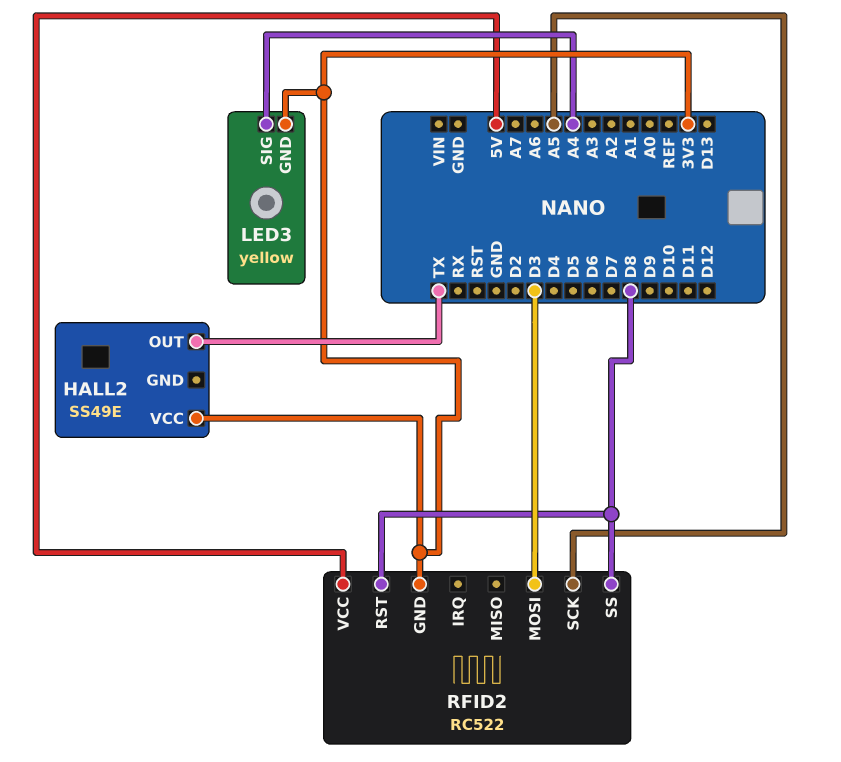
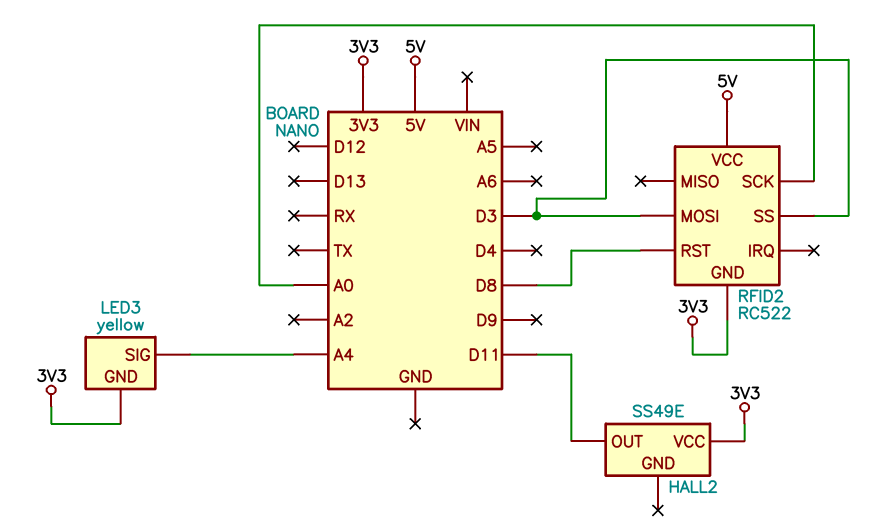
HALL2 pin OUT: TX -> D11
RFID2 pin SCK: A5 -> A0
RFID2 pin SS: D8 -> D3

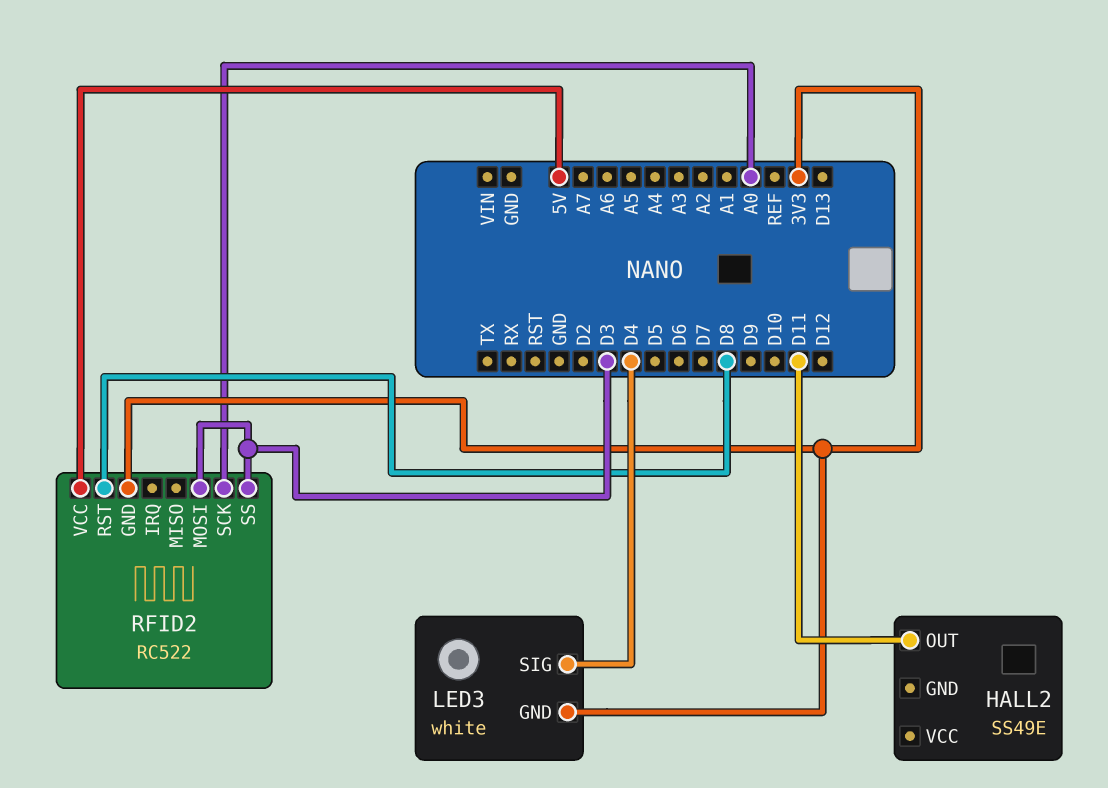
HALL2 pin VCC: 3V3 -> none
LED3: yellow -> white
LED3 pin SIG: A4 -> D4

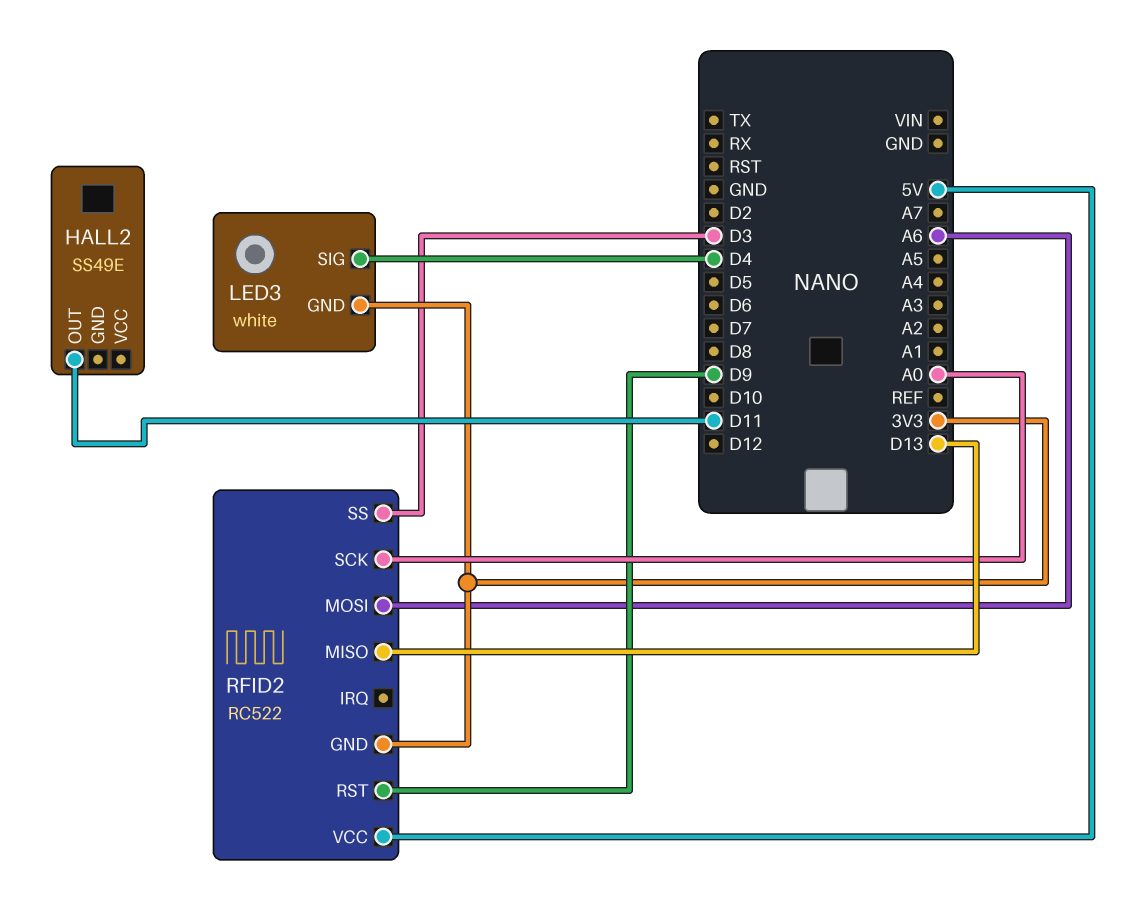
RFID2 pin MISO: none -> D13
RFID2 pin MOSI: D3 -> A6
RFID2 pin RST: D8 -> D9

